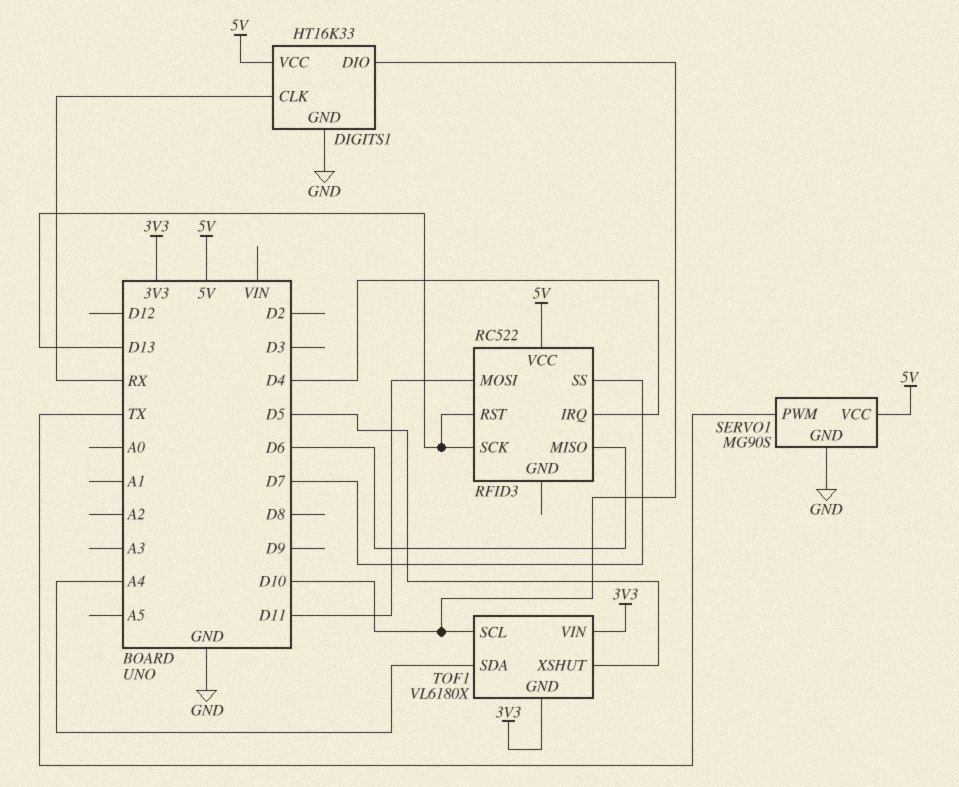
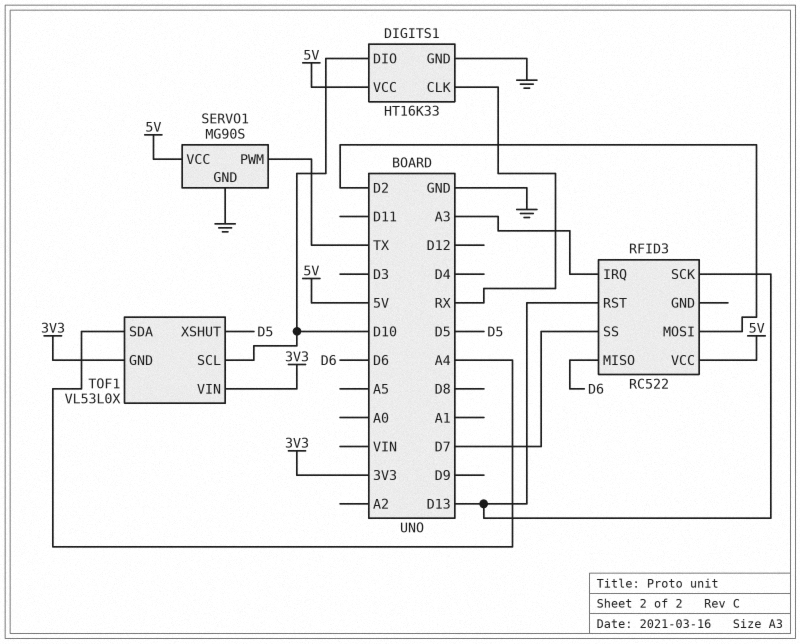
RFID3 pin IRQ: D4 -> A3
RFID3 pin MOSI: D11 -> D2
TOF1: VL6180X -> VL53L0X

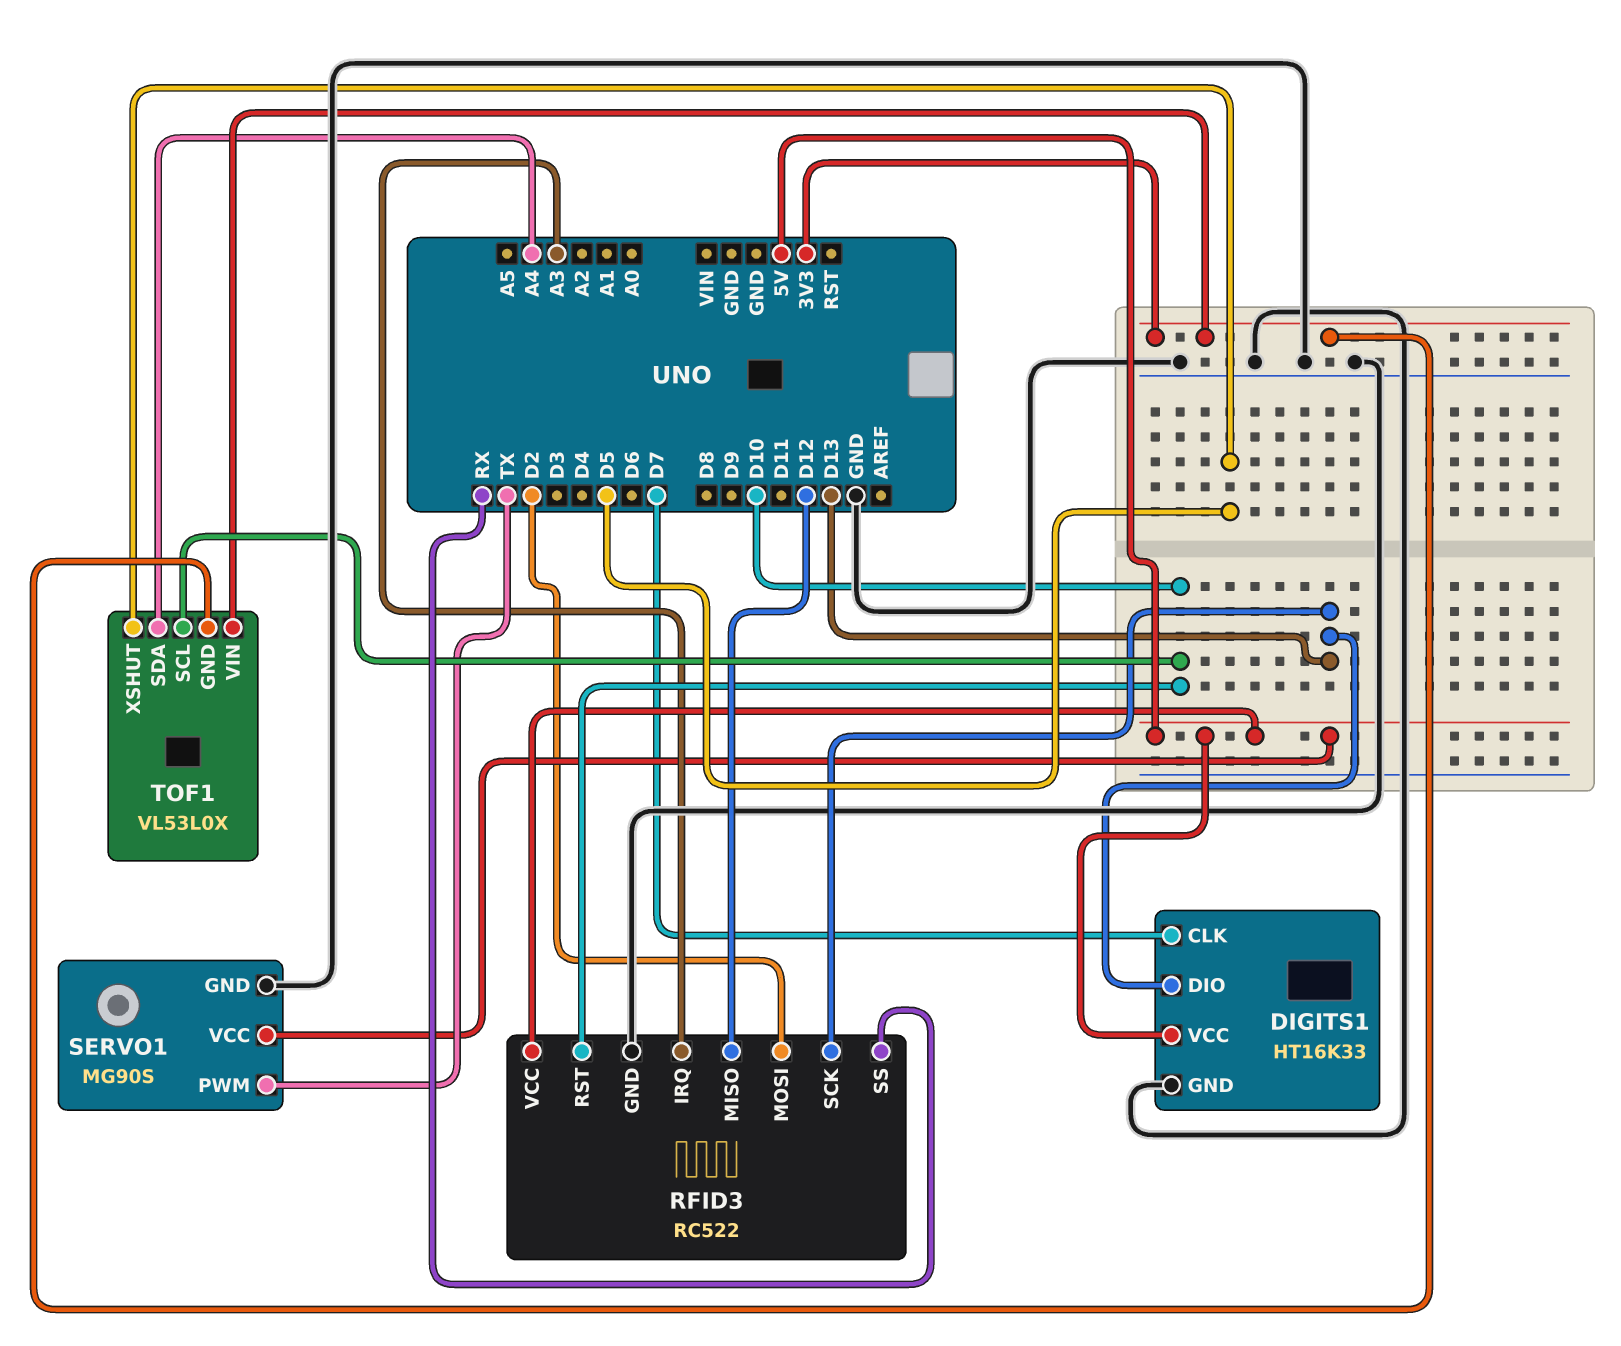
DIGITS1 pin CLK: RX -> D7
DIGITS1 pin DIO: D10 -> D13
RFID3 pin GND: none -> GND
RFID3 pin MISO: D6 -> D12
RFID3 pin RST: D13 -> D10
RFID3 pin SS: D7 -> RX

